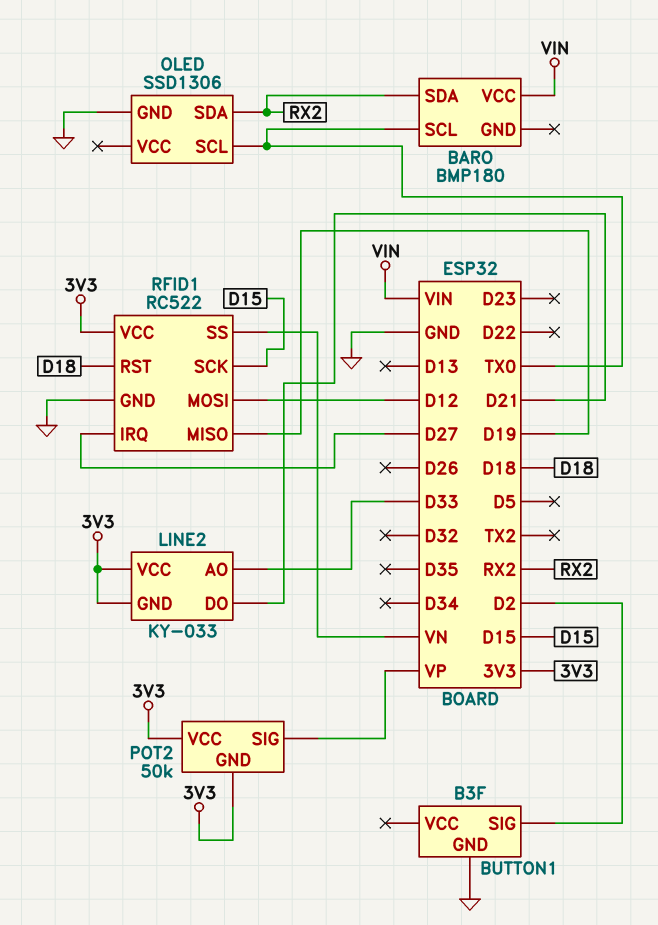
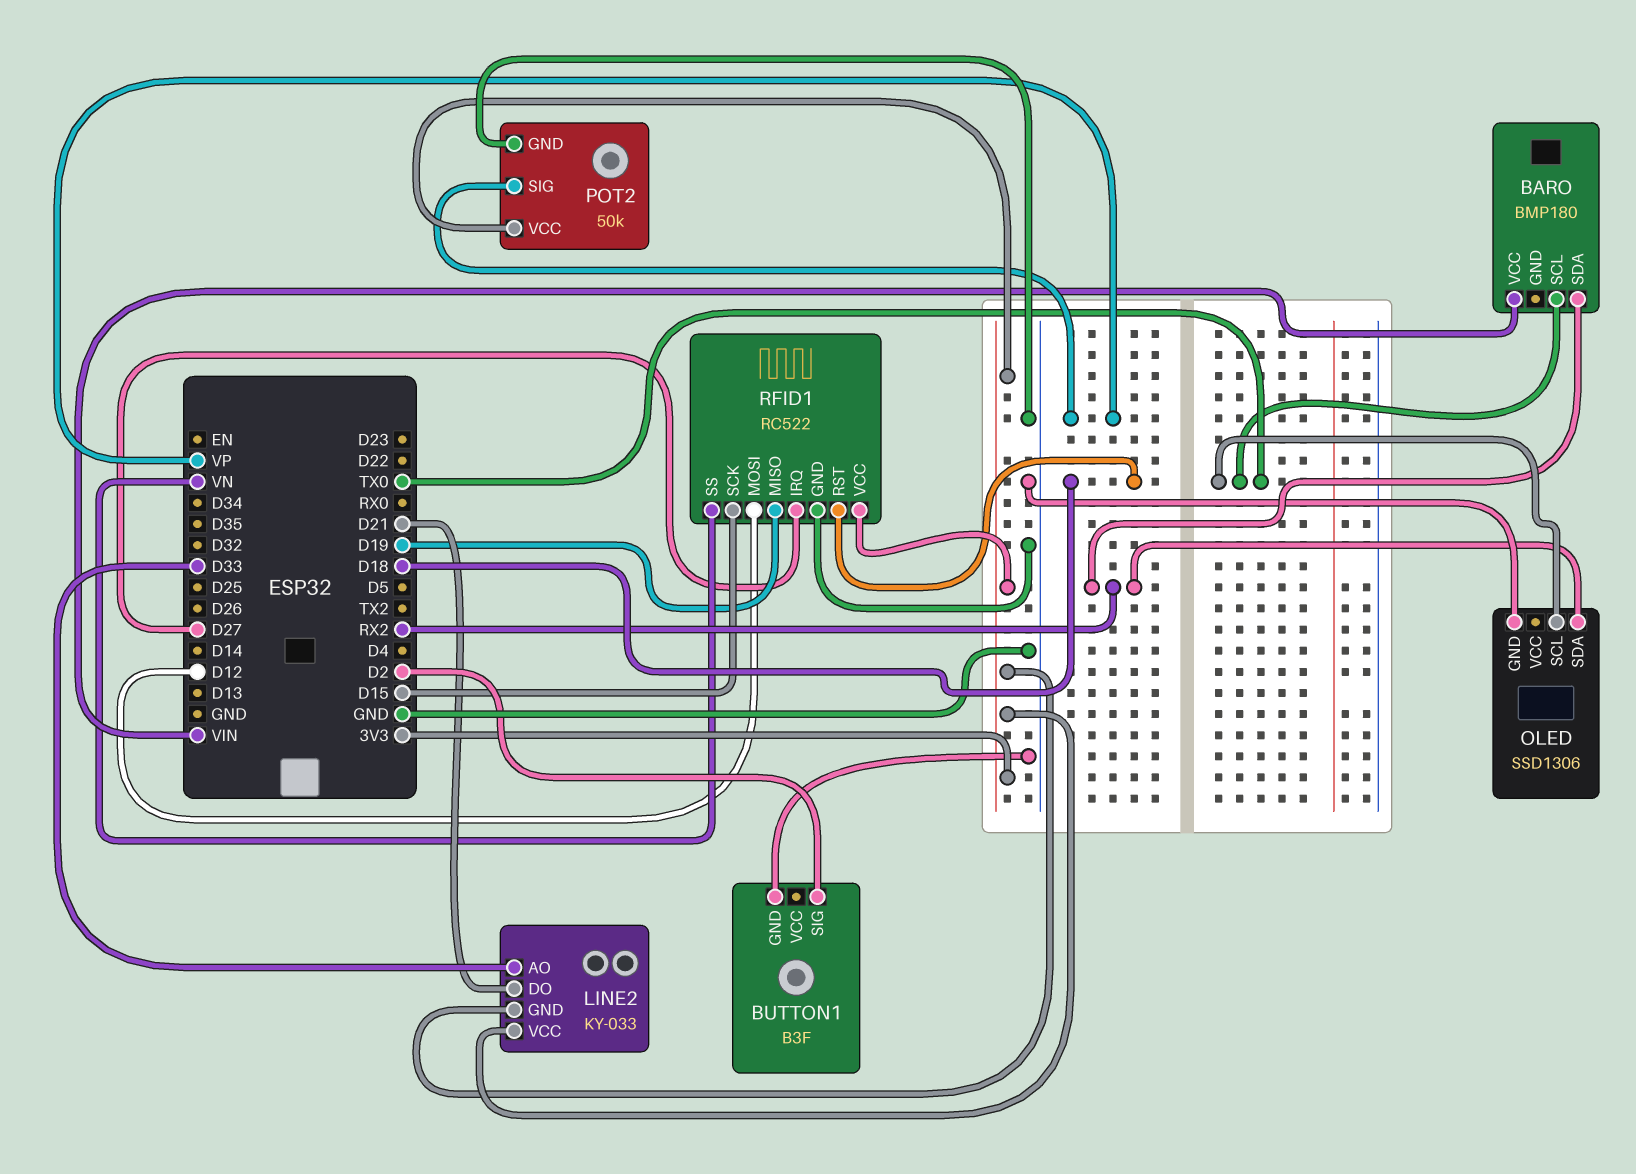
POT2 pin GND: 3V3 -> GND

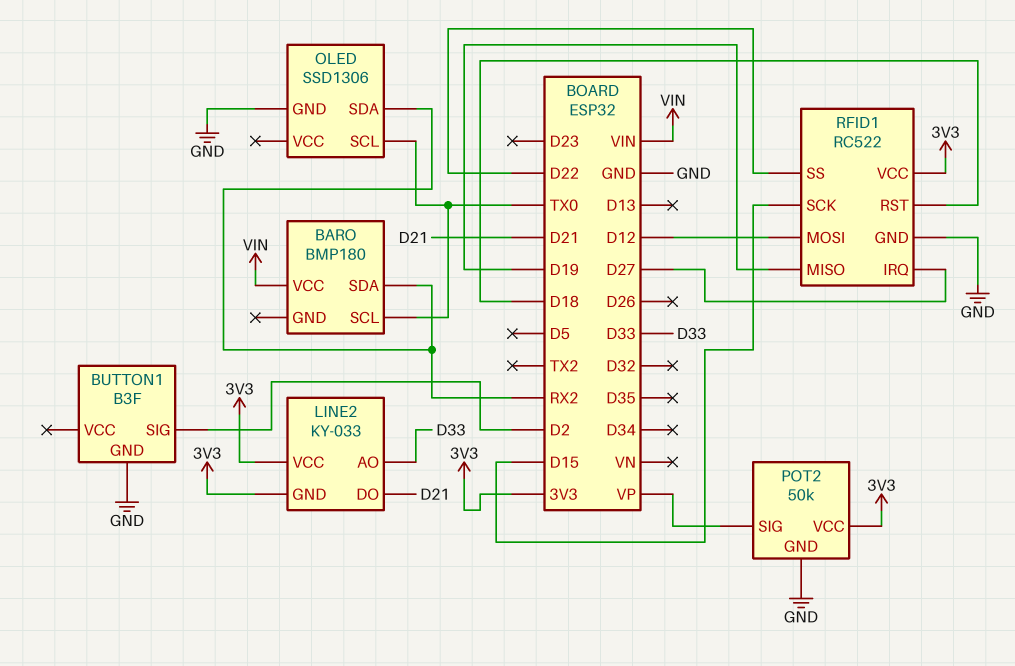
RFID1 pin SS: VN -> D22

